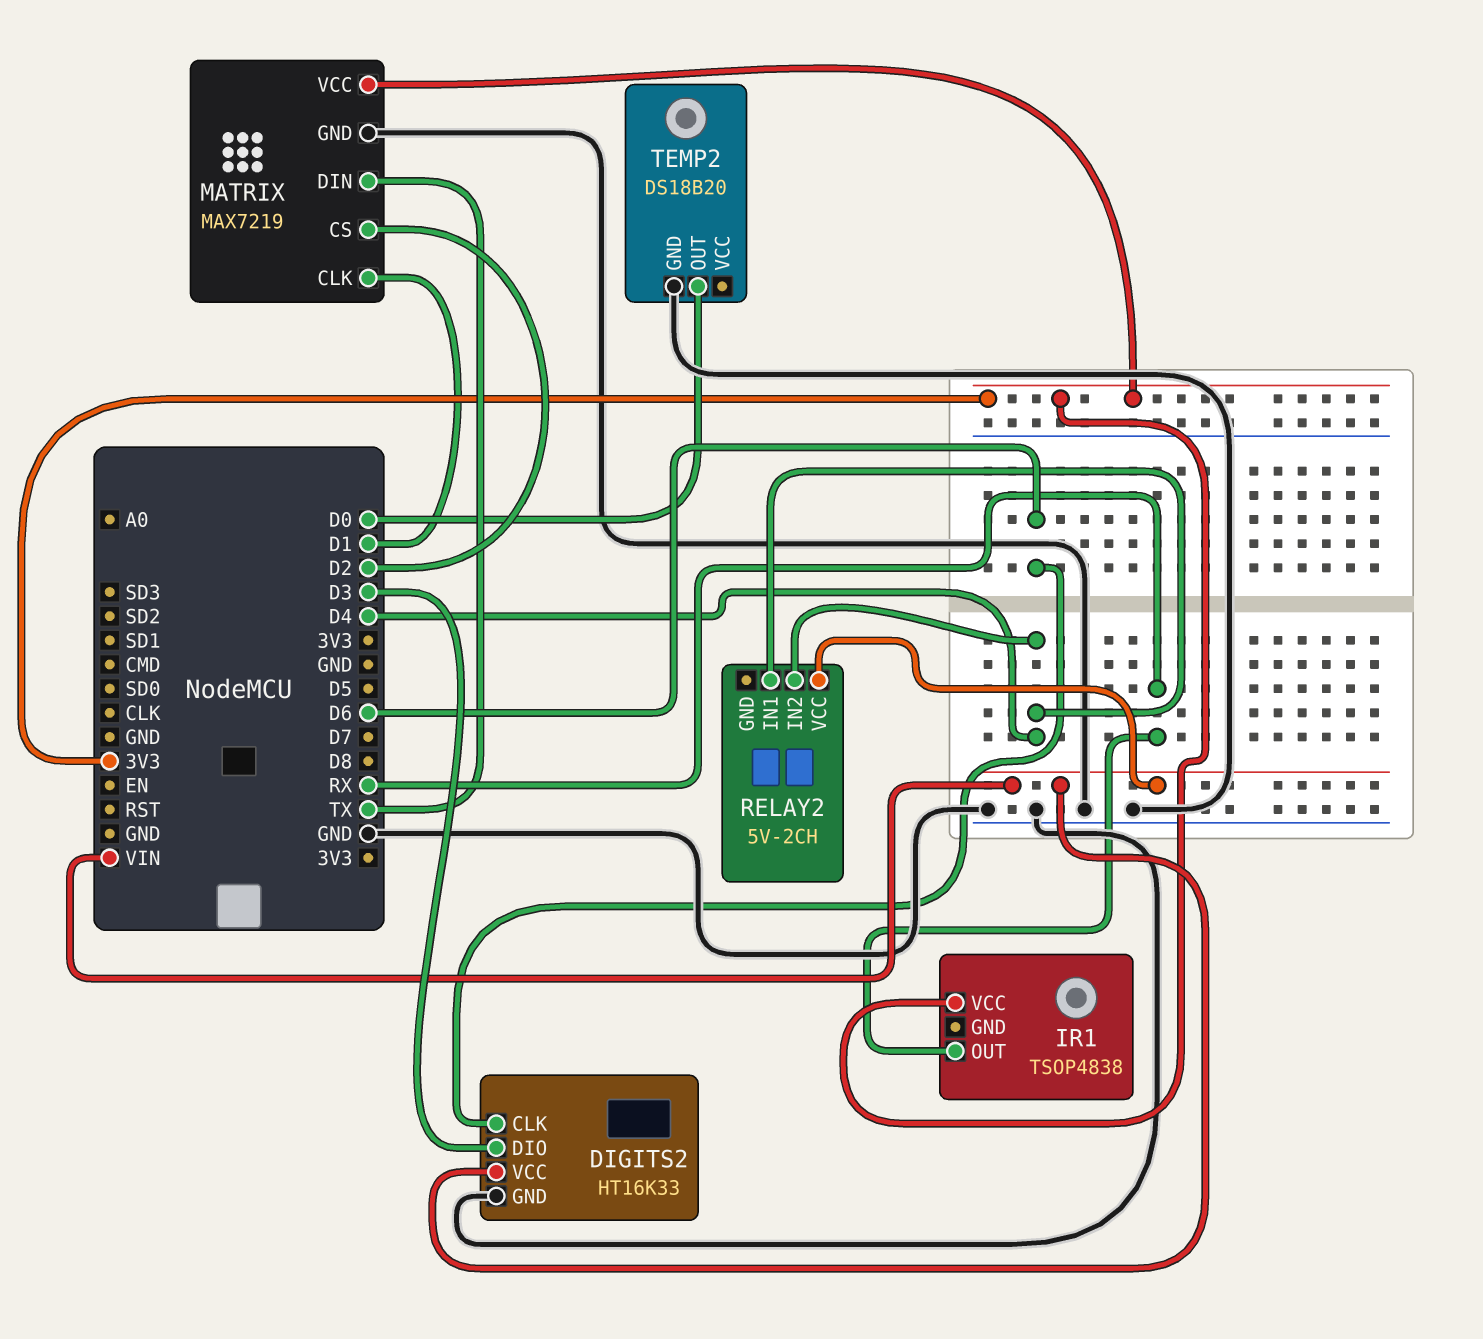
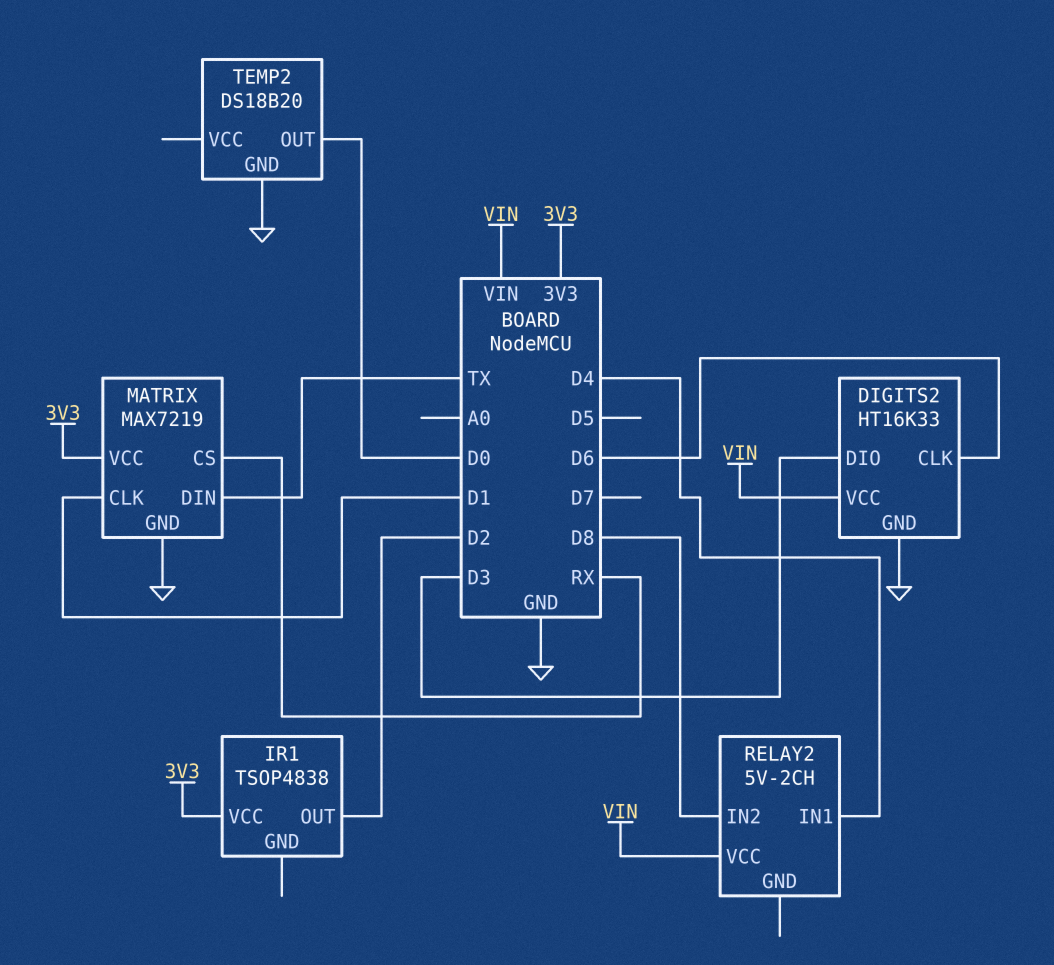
IR1 pin OUT: RX -> D2
MATRIX pin CS: D2 -> RX
RELAY2 pin IN2: D4 -> D8

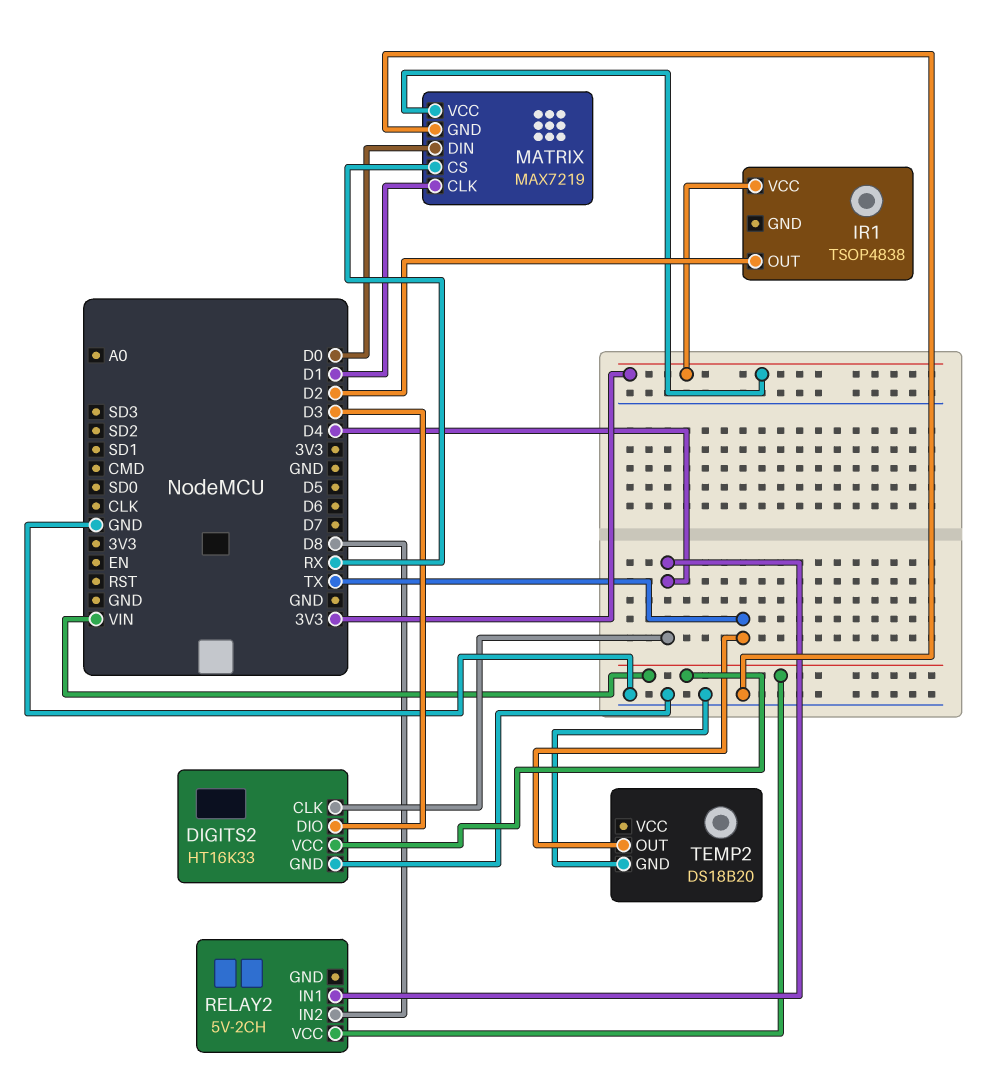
DIGITS2 pin CLK: D6 -> D4
MATRIX pin DIN: TX -> D0
TEMP2 pin OUT: D0 -> TX

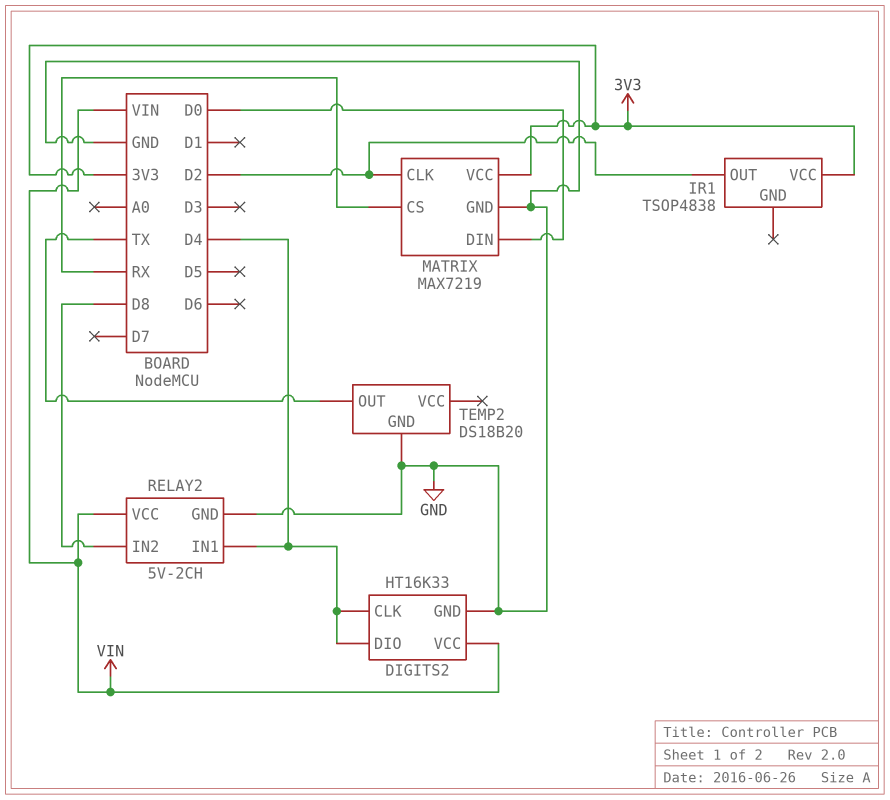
DIGITS2 pin DIO: D3 -> D4
MATRIX pin CLK: D1 -> D2
RELAY2 pin GND: none -> GND

